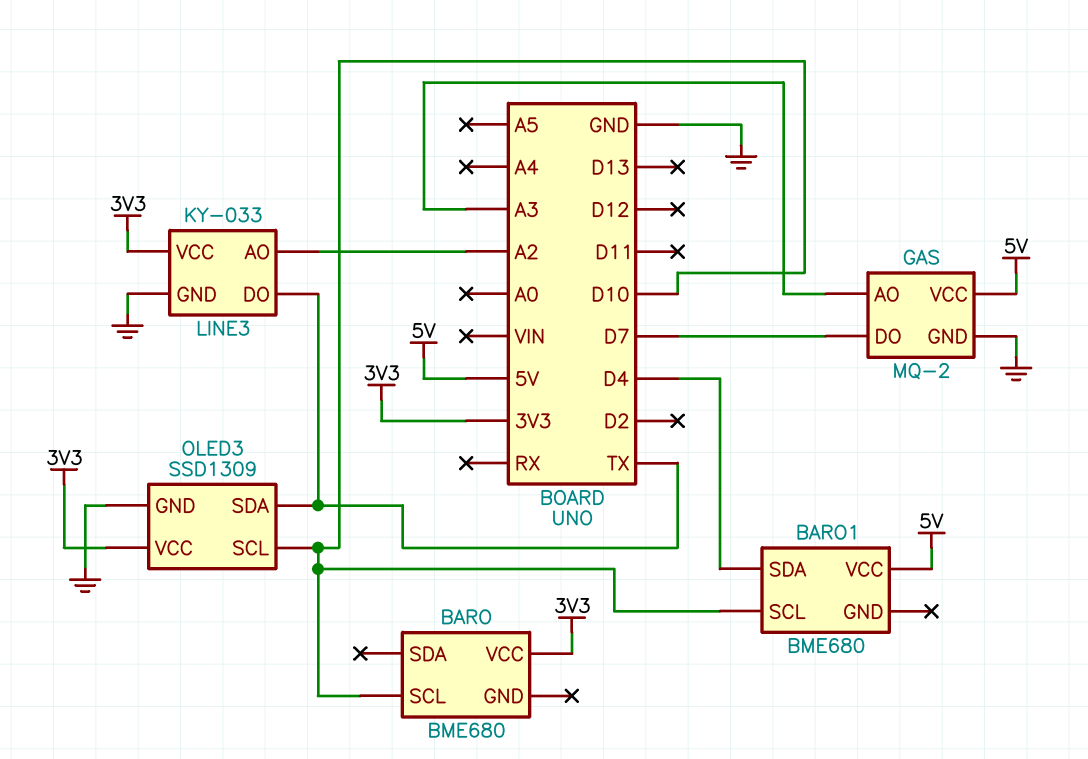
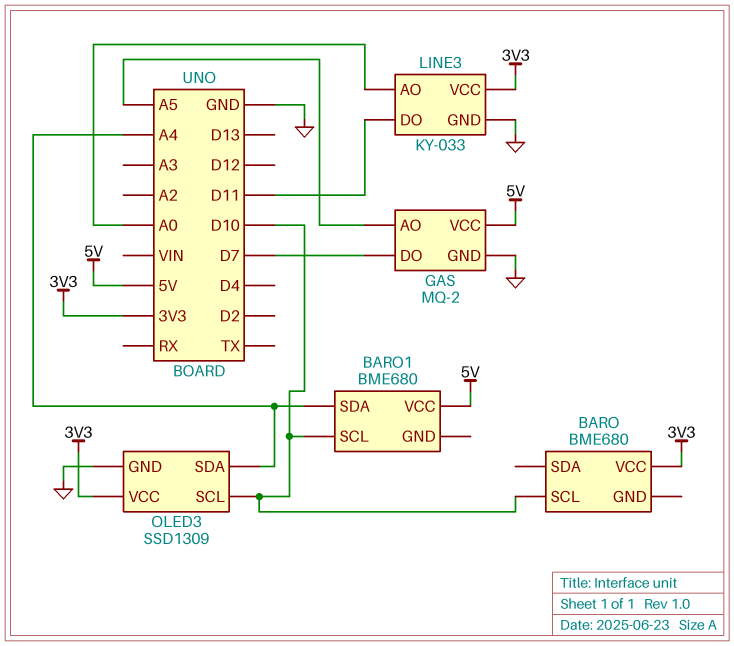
BARO1 pin SDA: D4 -> A4
GAS pin AO: A3 -> A5
LINE3 pin AO: A2 -> A0
LINE3 pin DO: TX -> D11
OLED3 pin SDA: TX -> A4

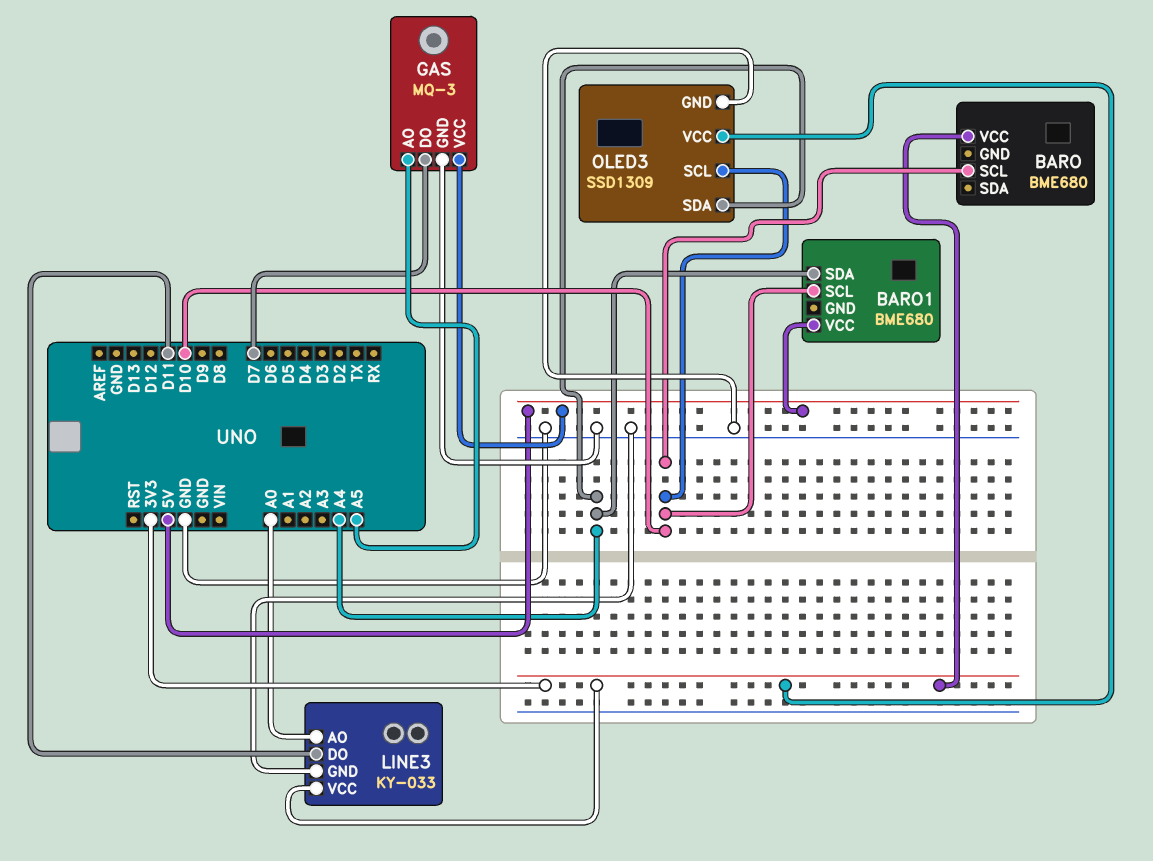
GAS: MQ-2 -> MQ-3

